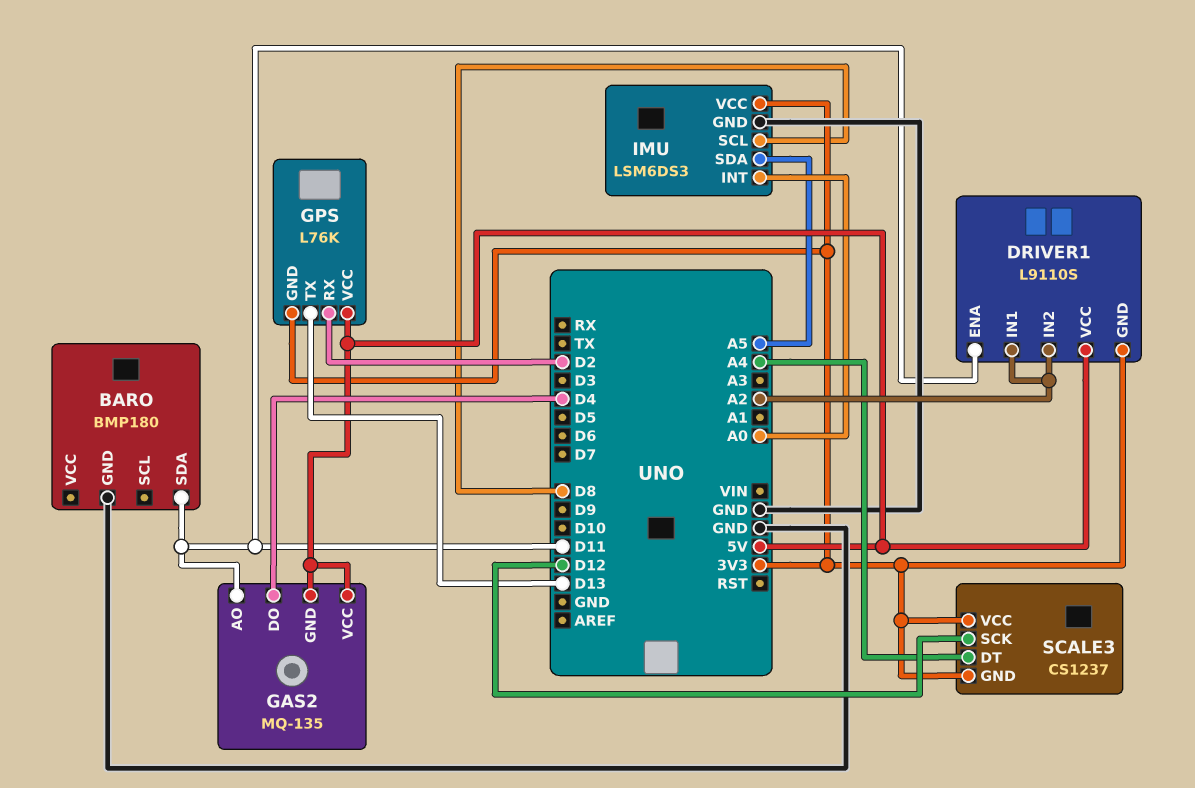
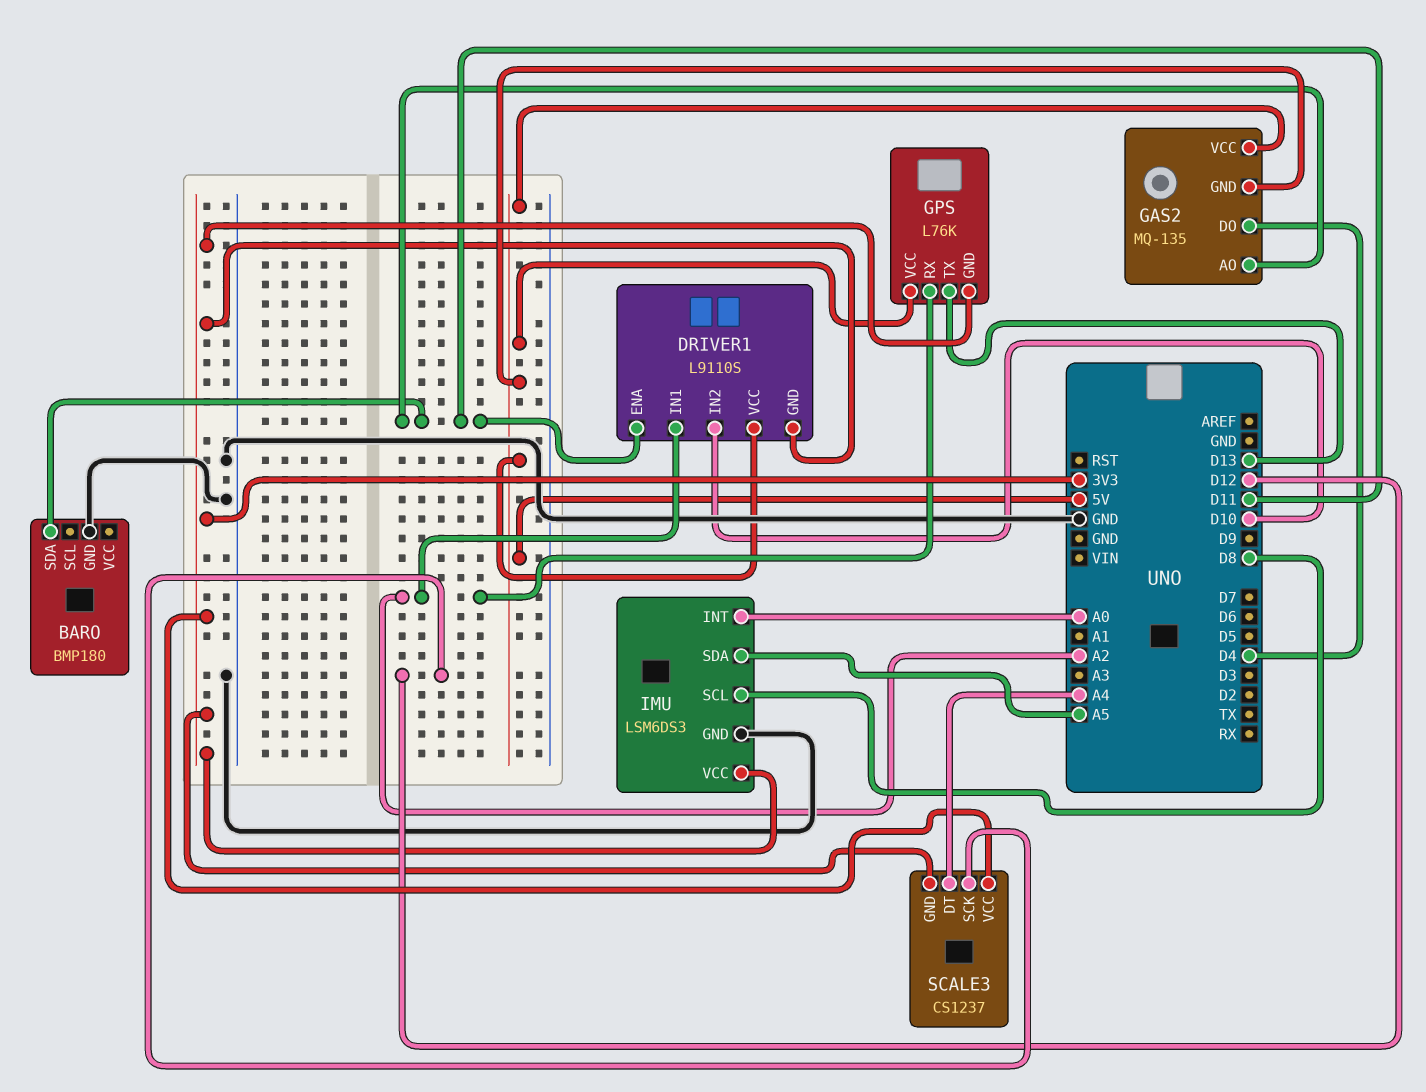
DRIVER1 pin IN2: A2 -> D10
GPS pin RX: D2 -> A2

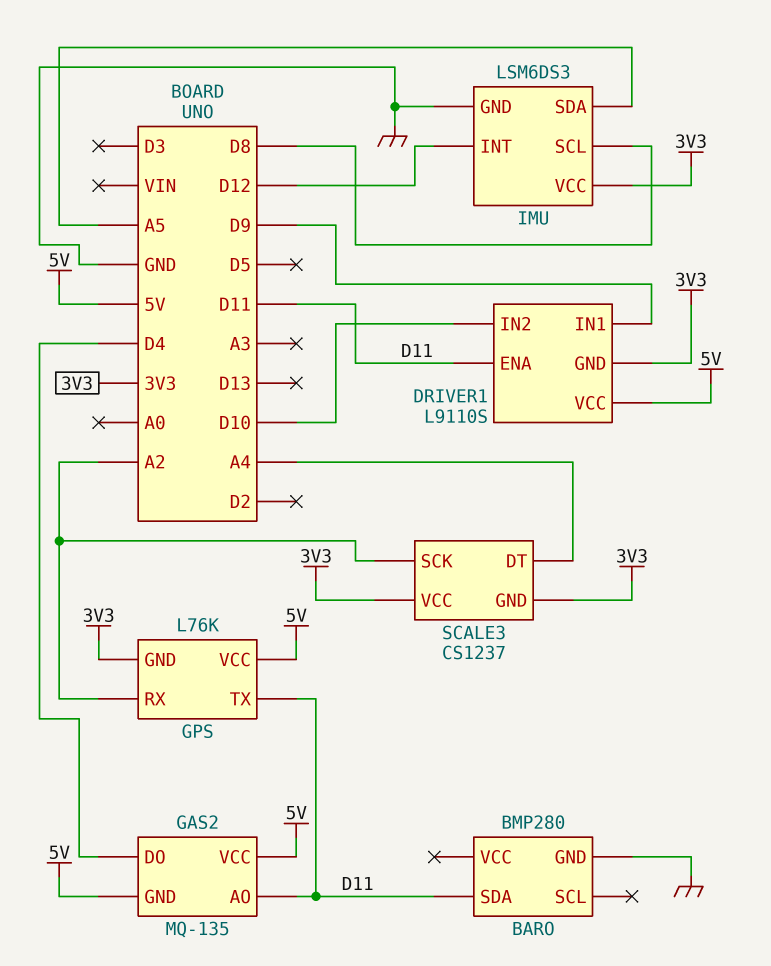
BARO: BMP180 -> BMP280
DRIVER1 pin IN1: A2 -> D9
GPS pin TX: D13 -> D11
IMU pin INT: A0 -> D12
SCALE3 pin SCK: D12 -> A2

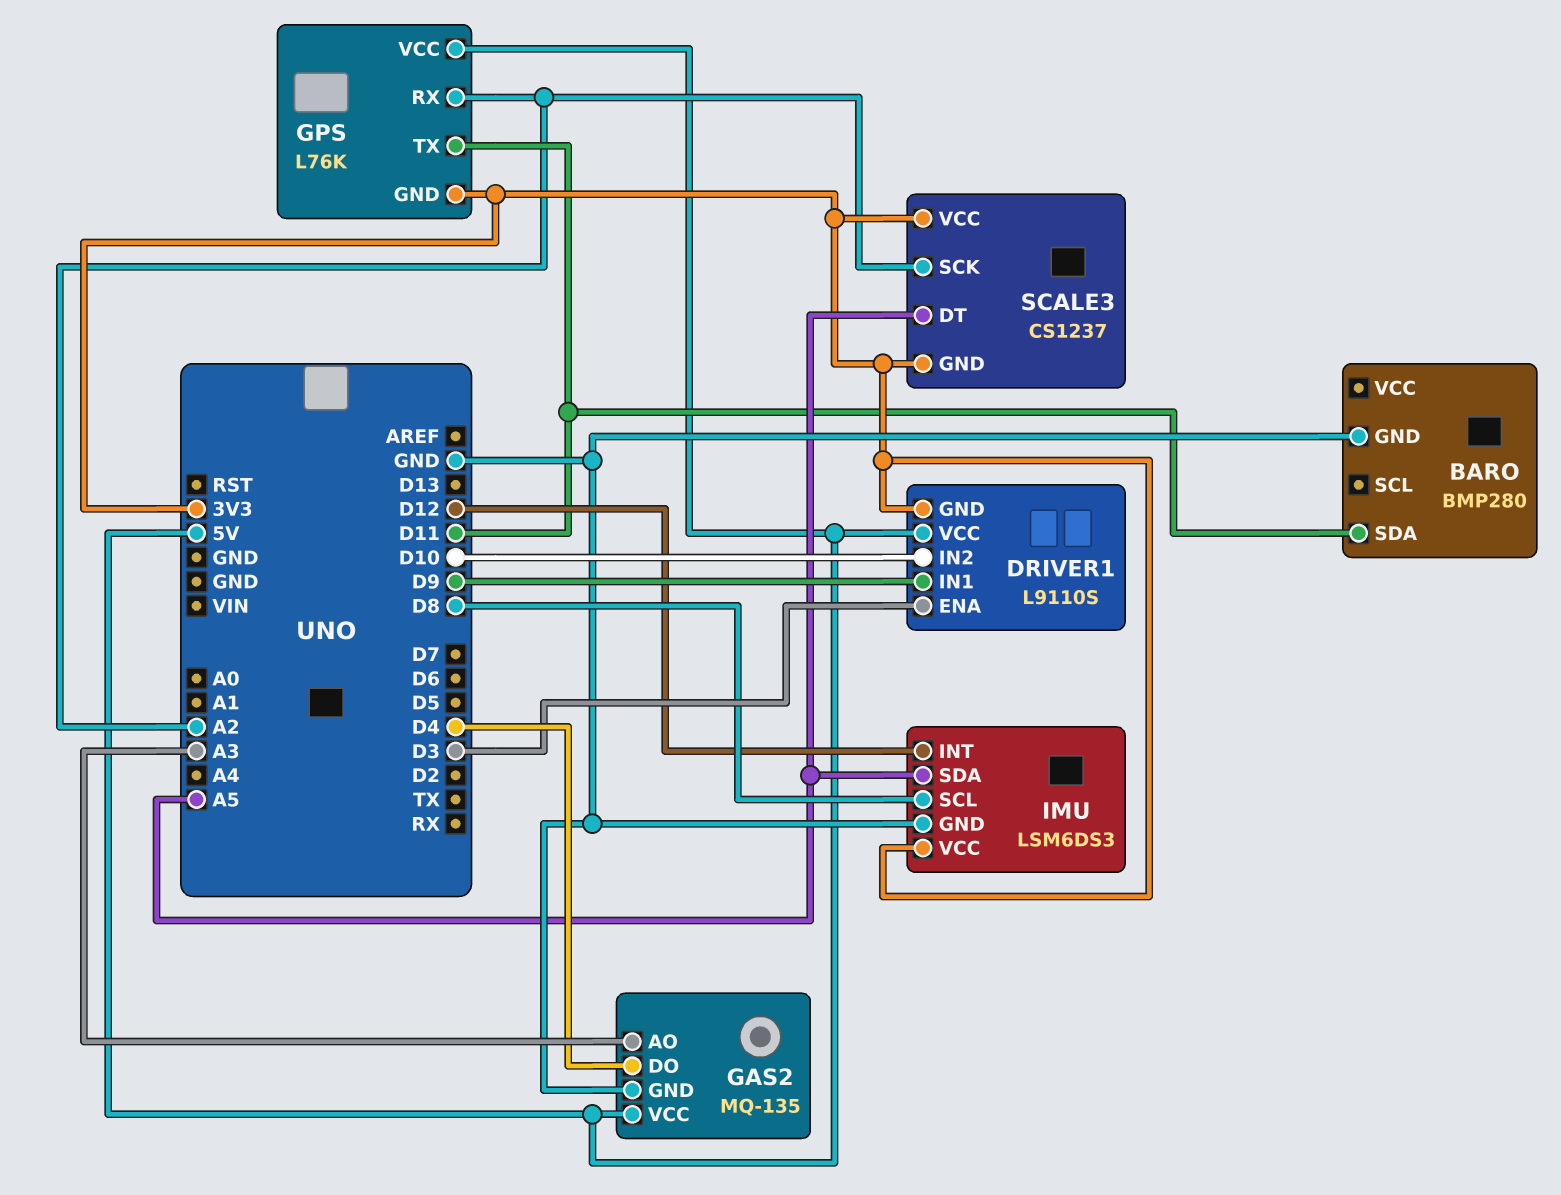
DRIVER1 pin ENA: D11 -> D3
GAS2 pin AO: D11 -> A3
GAS2 pin GND: 5V -> GND
SCALE3 pin DT: A4 -> A5

